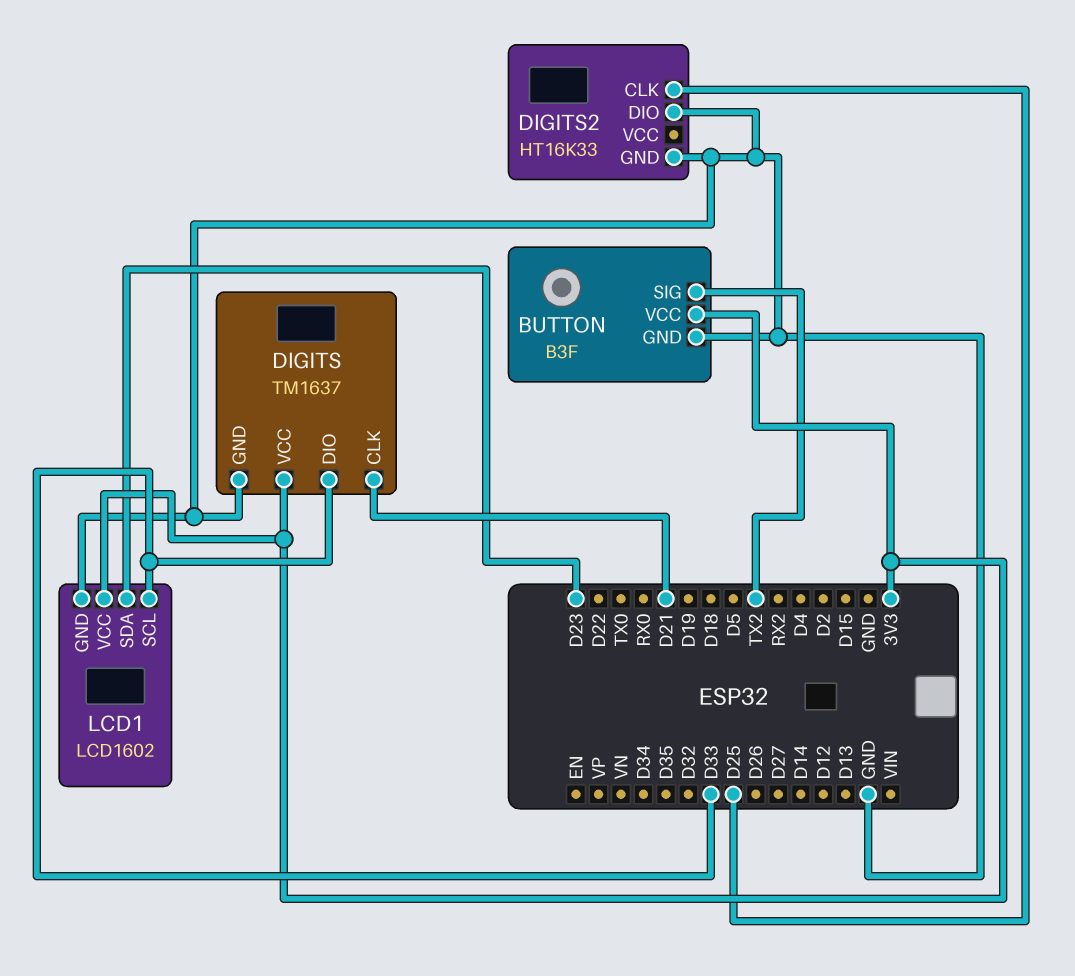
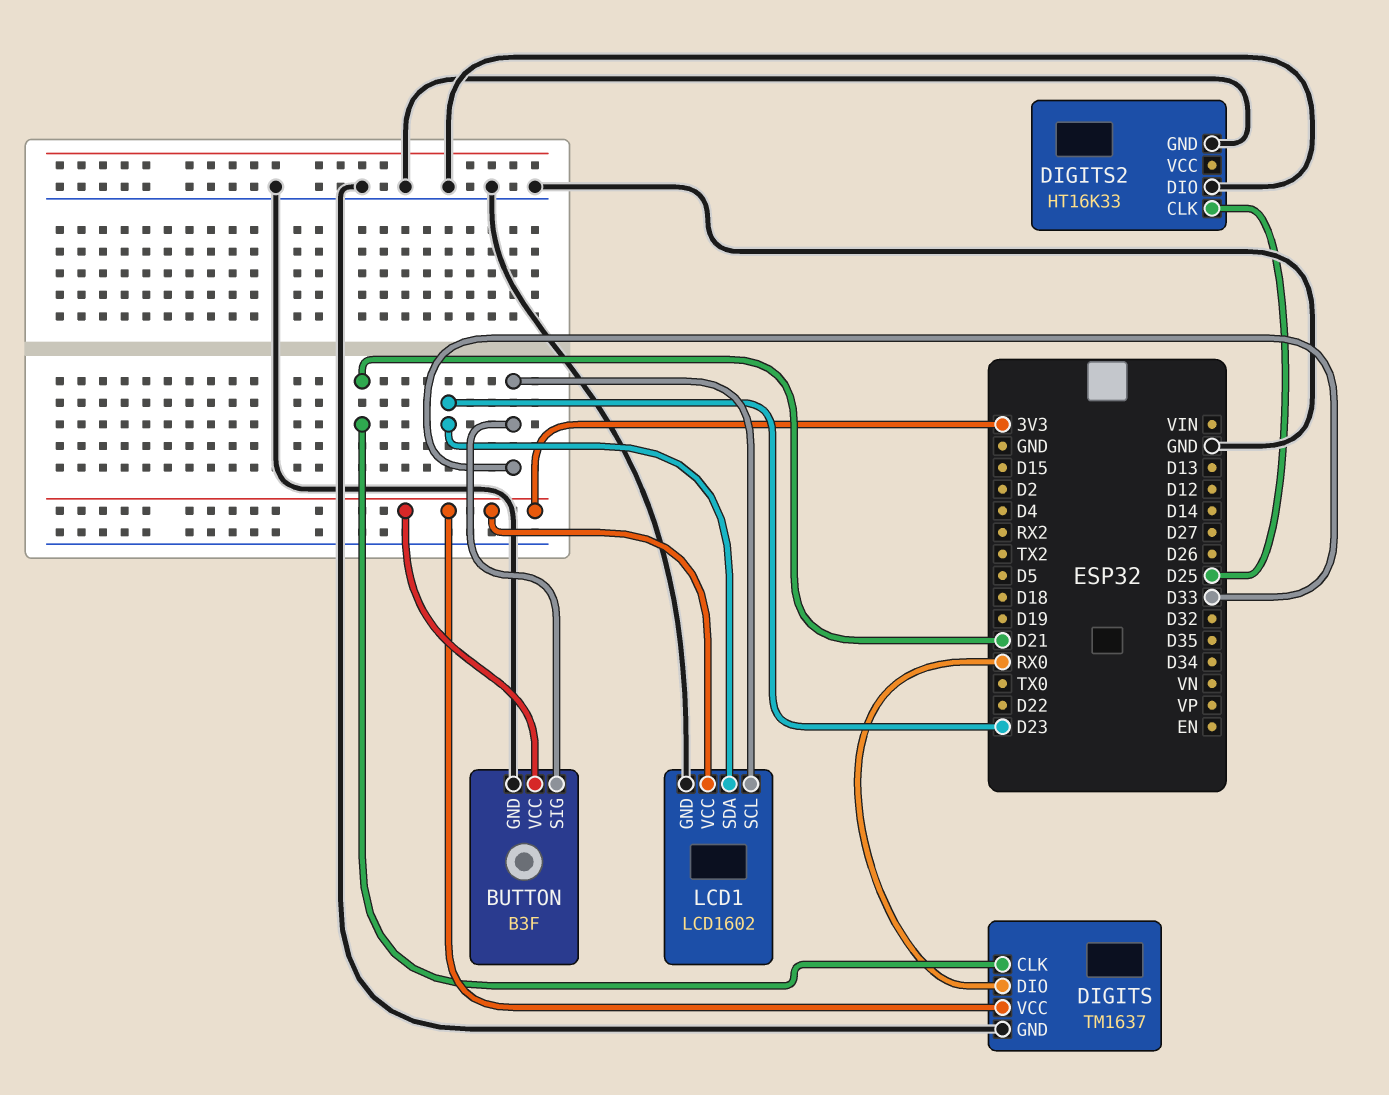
BUTTON pin SIG: TX2 -> D33
DIGITS pin DIO: D33 -> RX0

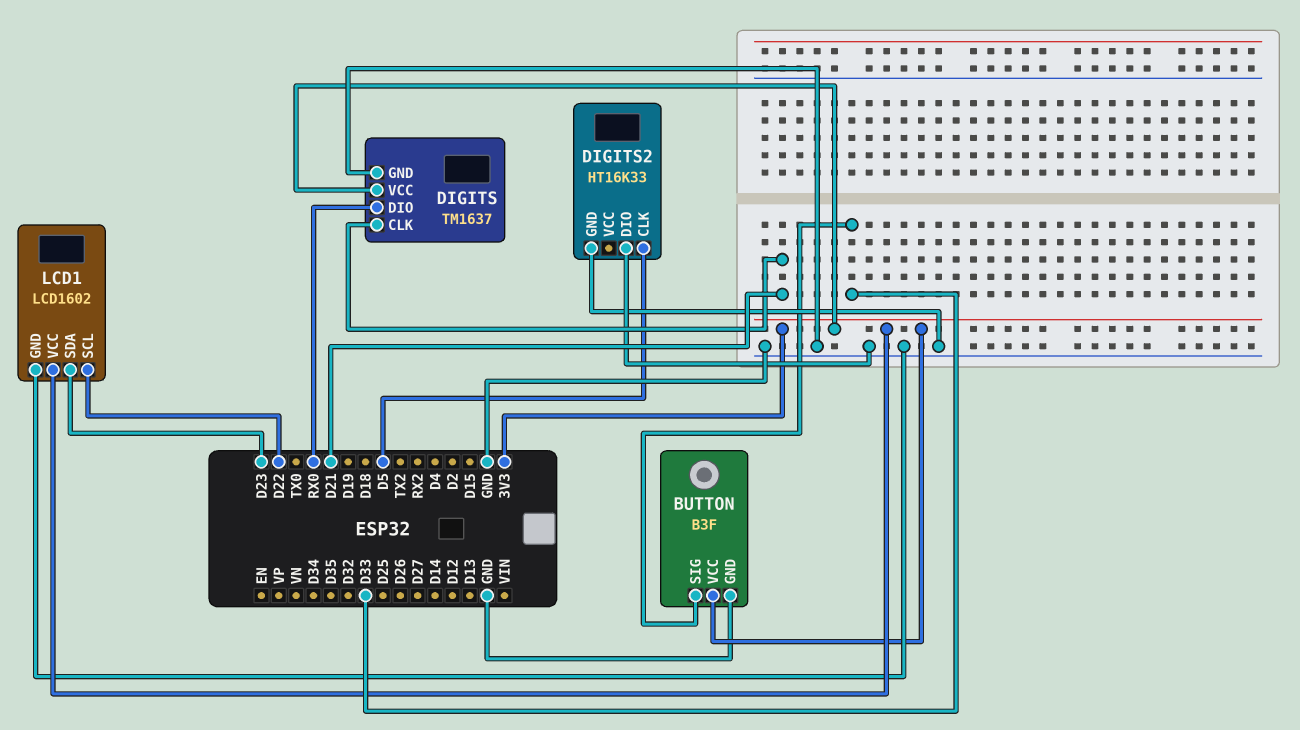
DIGITS2 pin CLK: D25 -> D5
LCD1 pin SCL: D33 -> D22

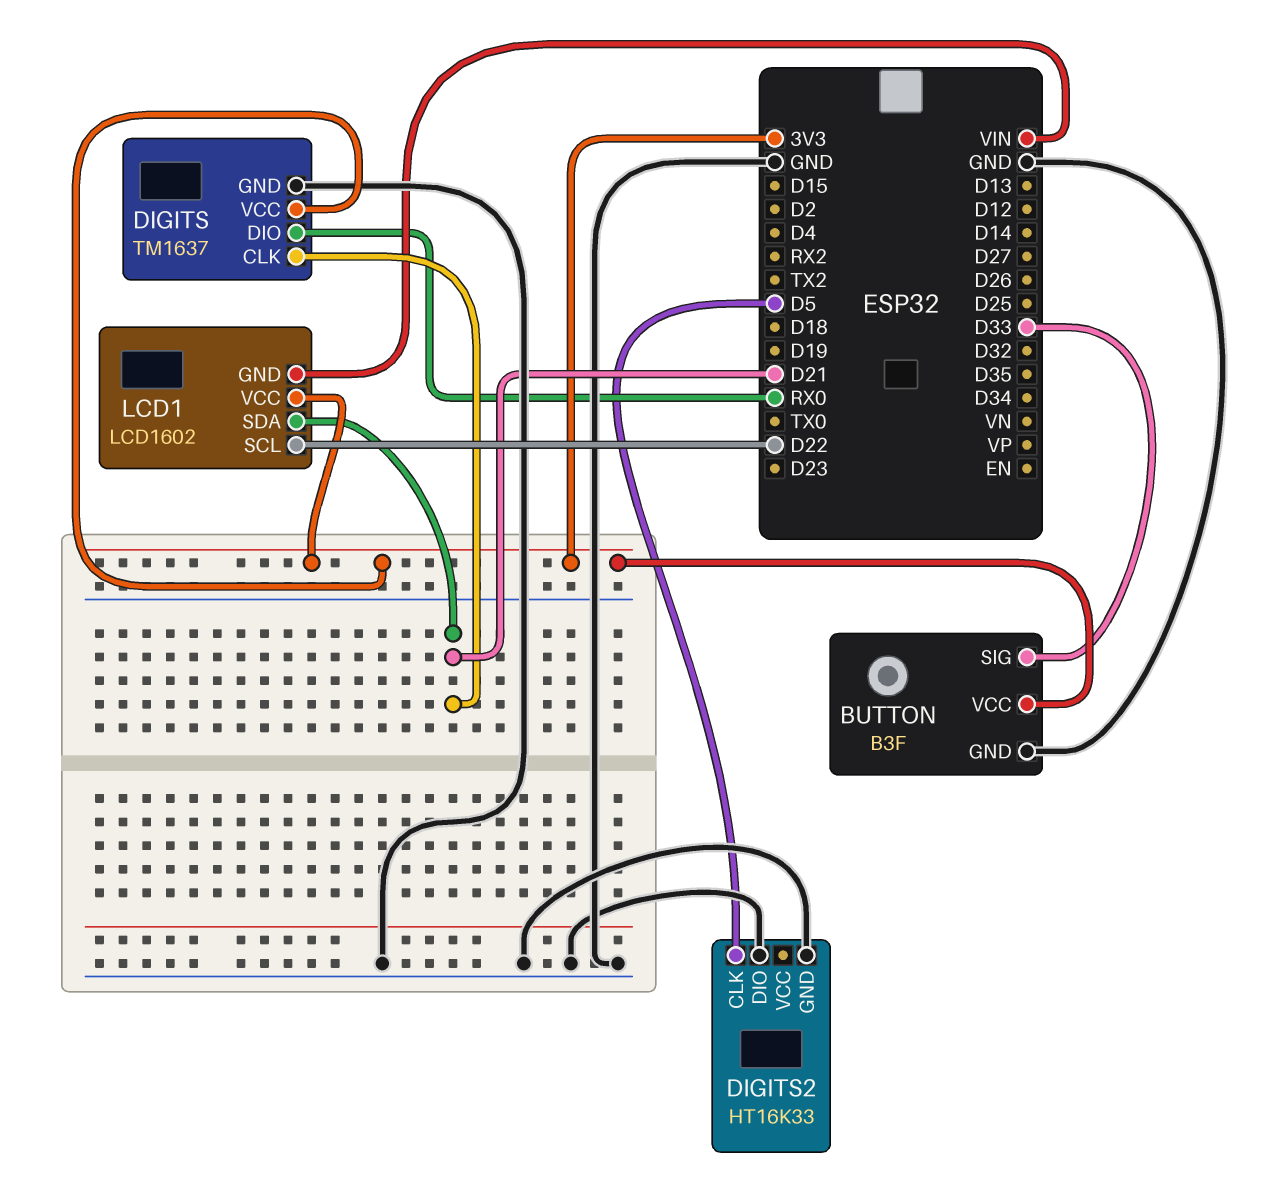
LCD1 pin GND: GND -> VIN
LCD1 pin SDA: D23 -> D21

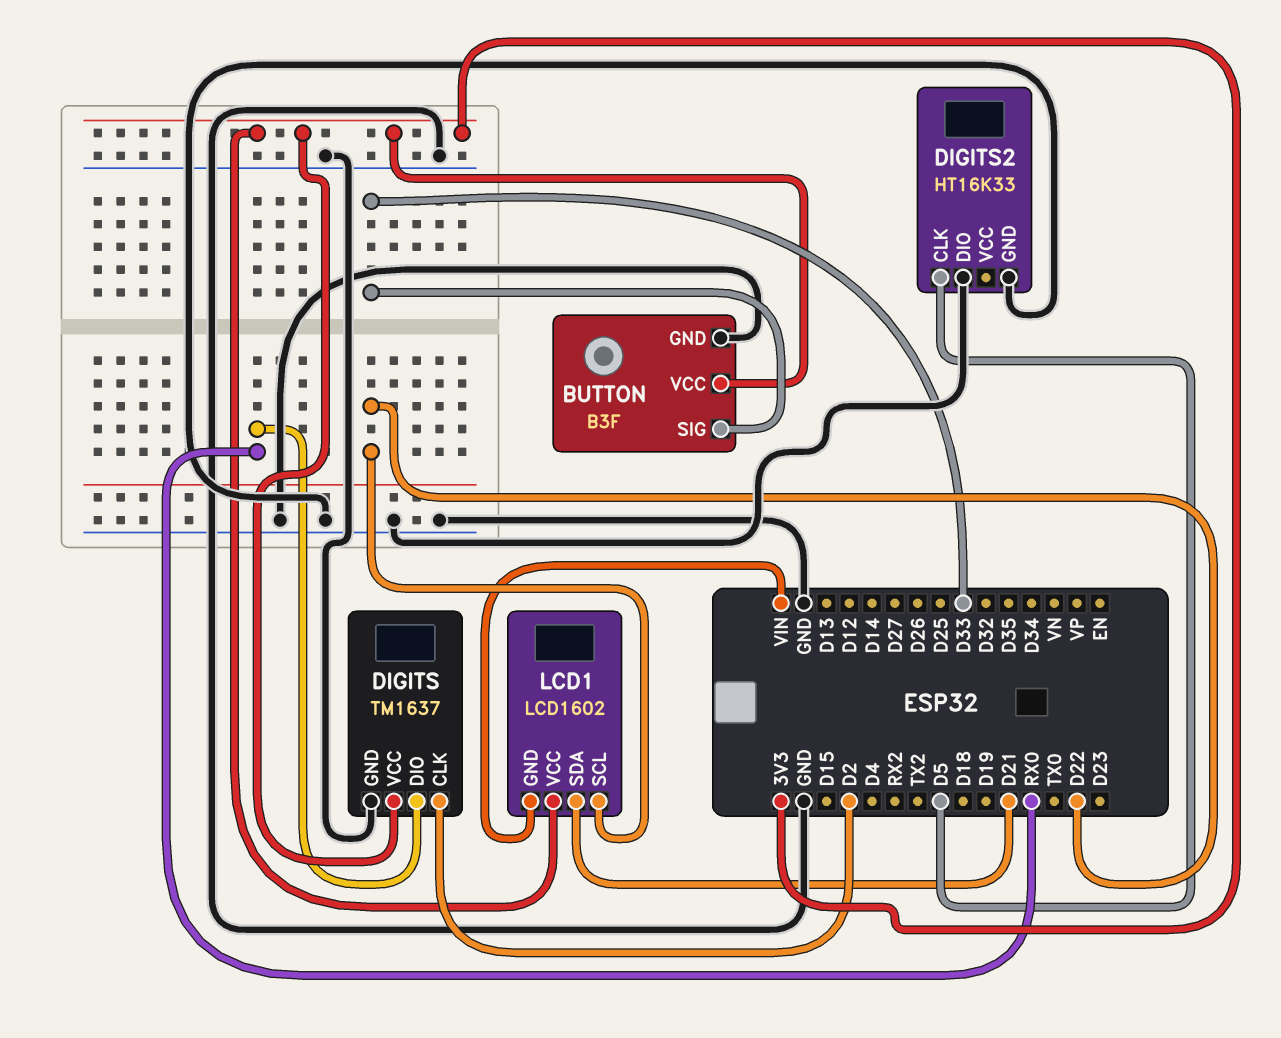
DIGITS pin CLK: D21 -> D2

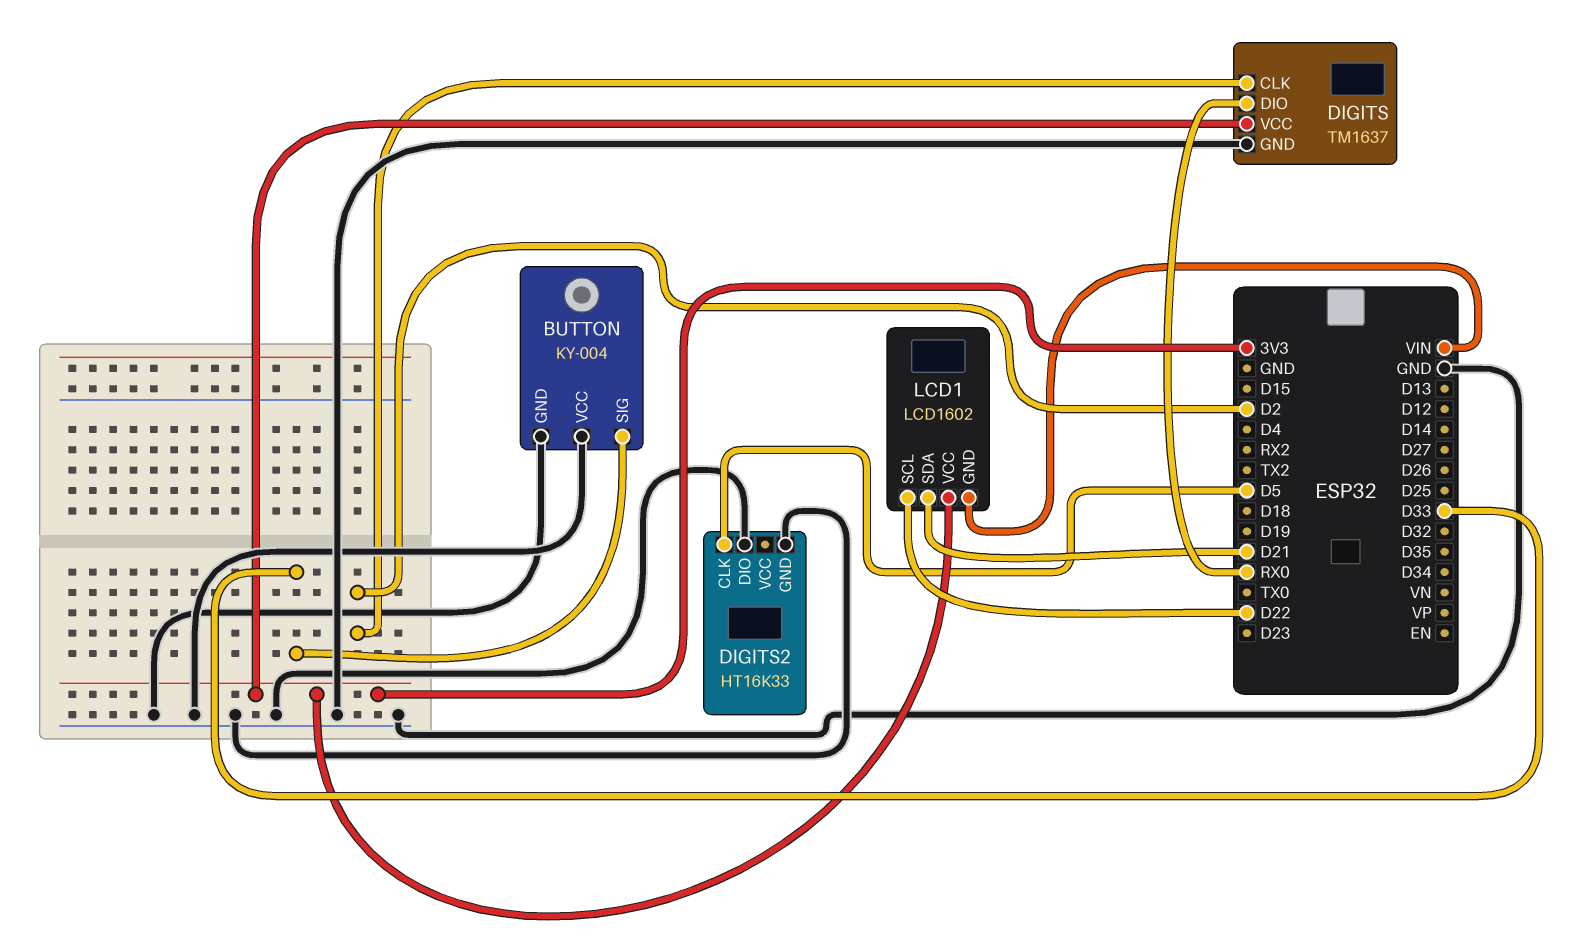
BUTTON: B3F -> KY-004
BUTTON pin VCC: 3V3 -> GND

